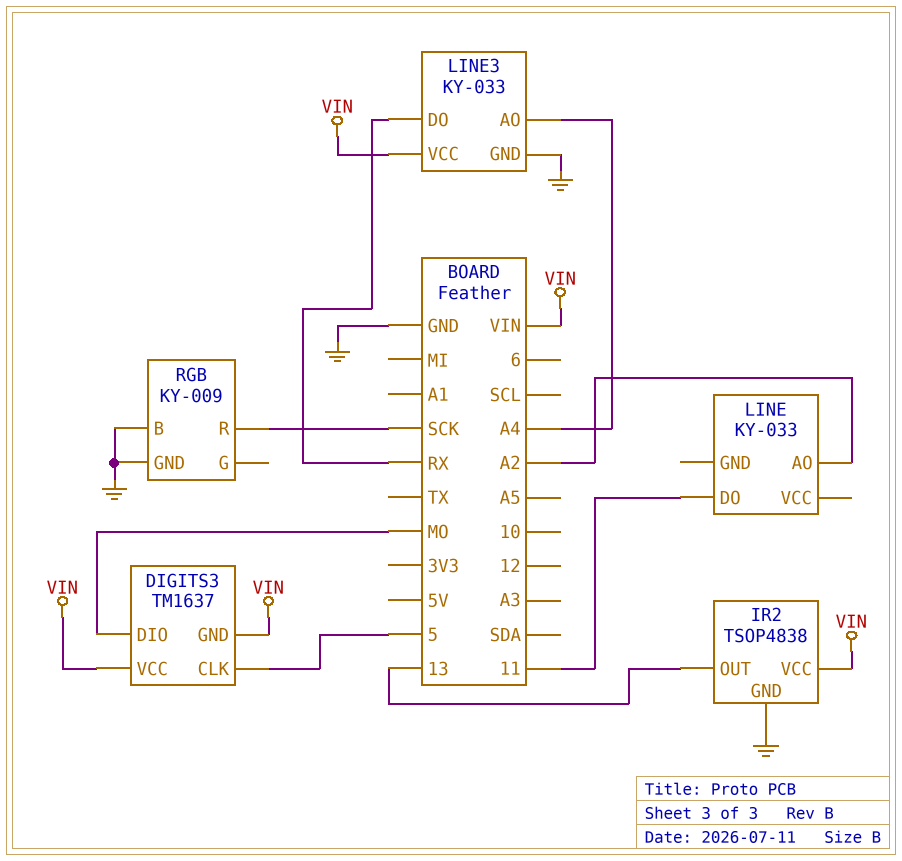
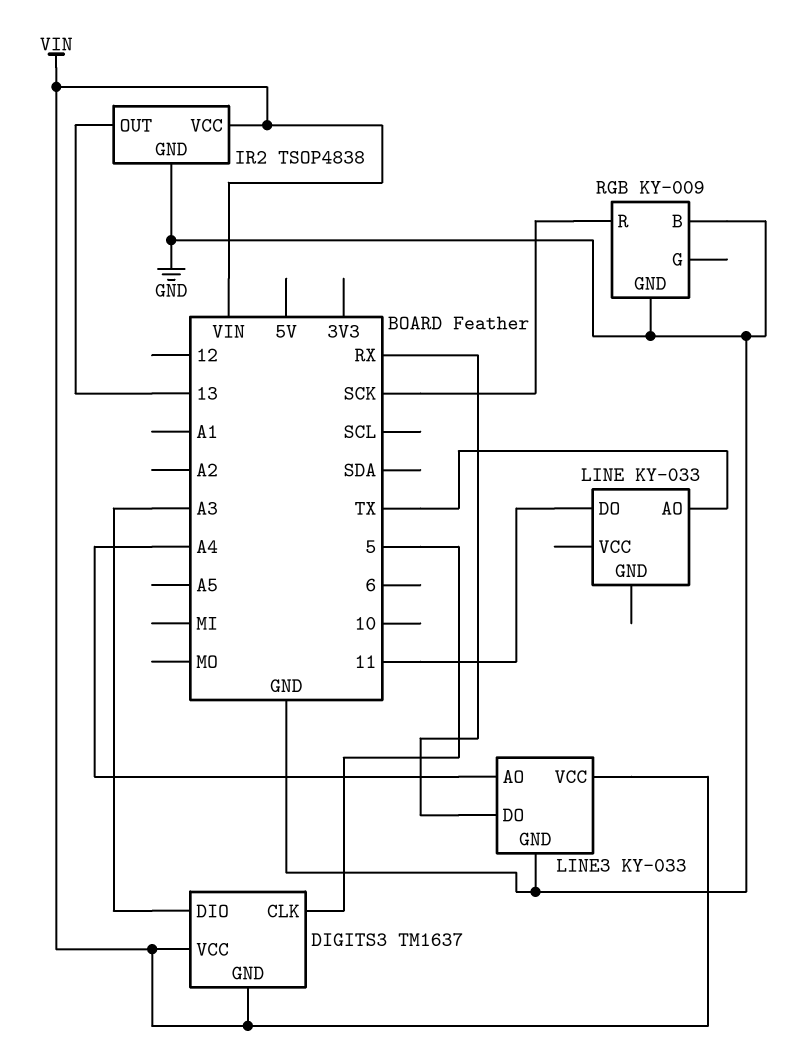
DIGITS3 pin DIO: MO -> A3
LINE pin AO: A2 -> TX

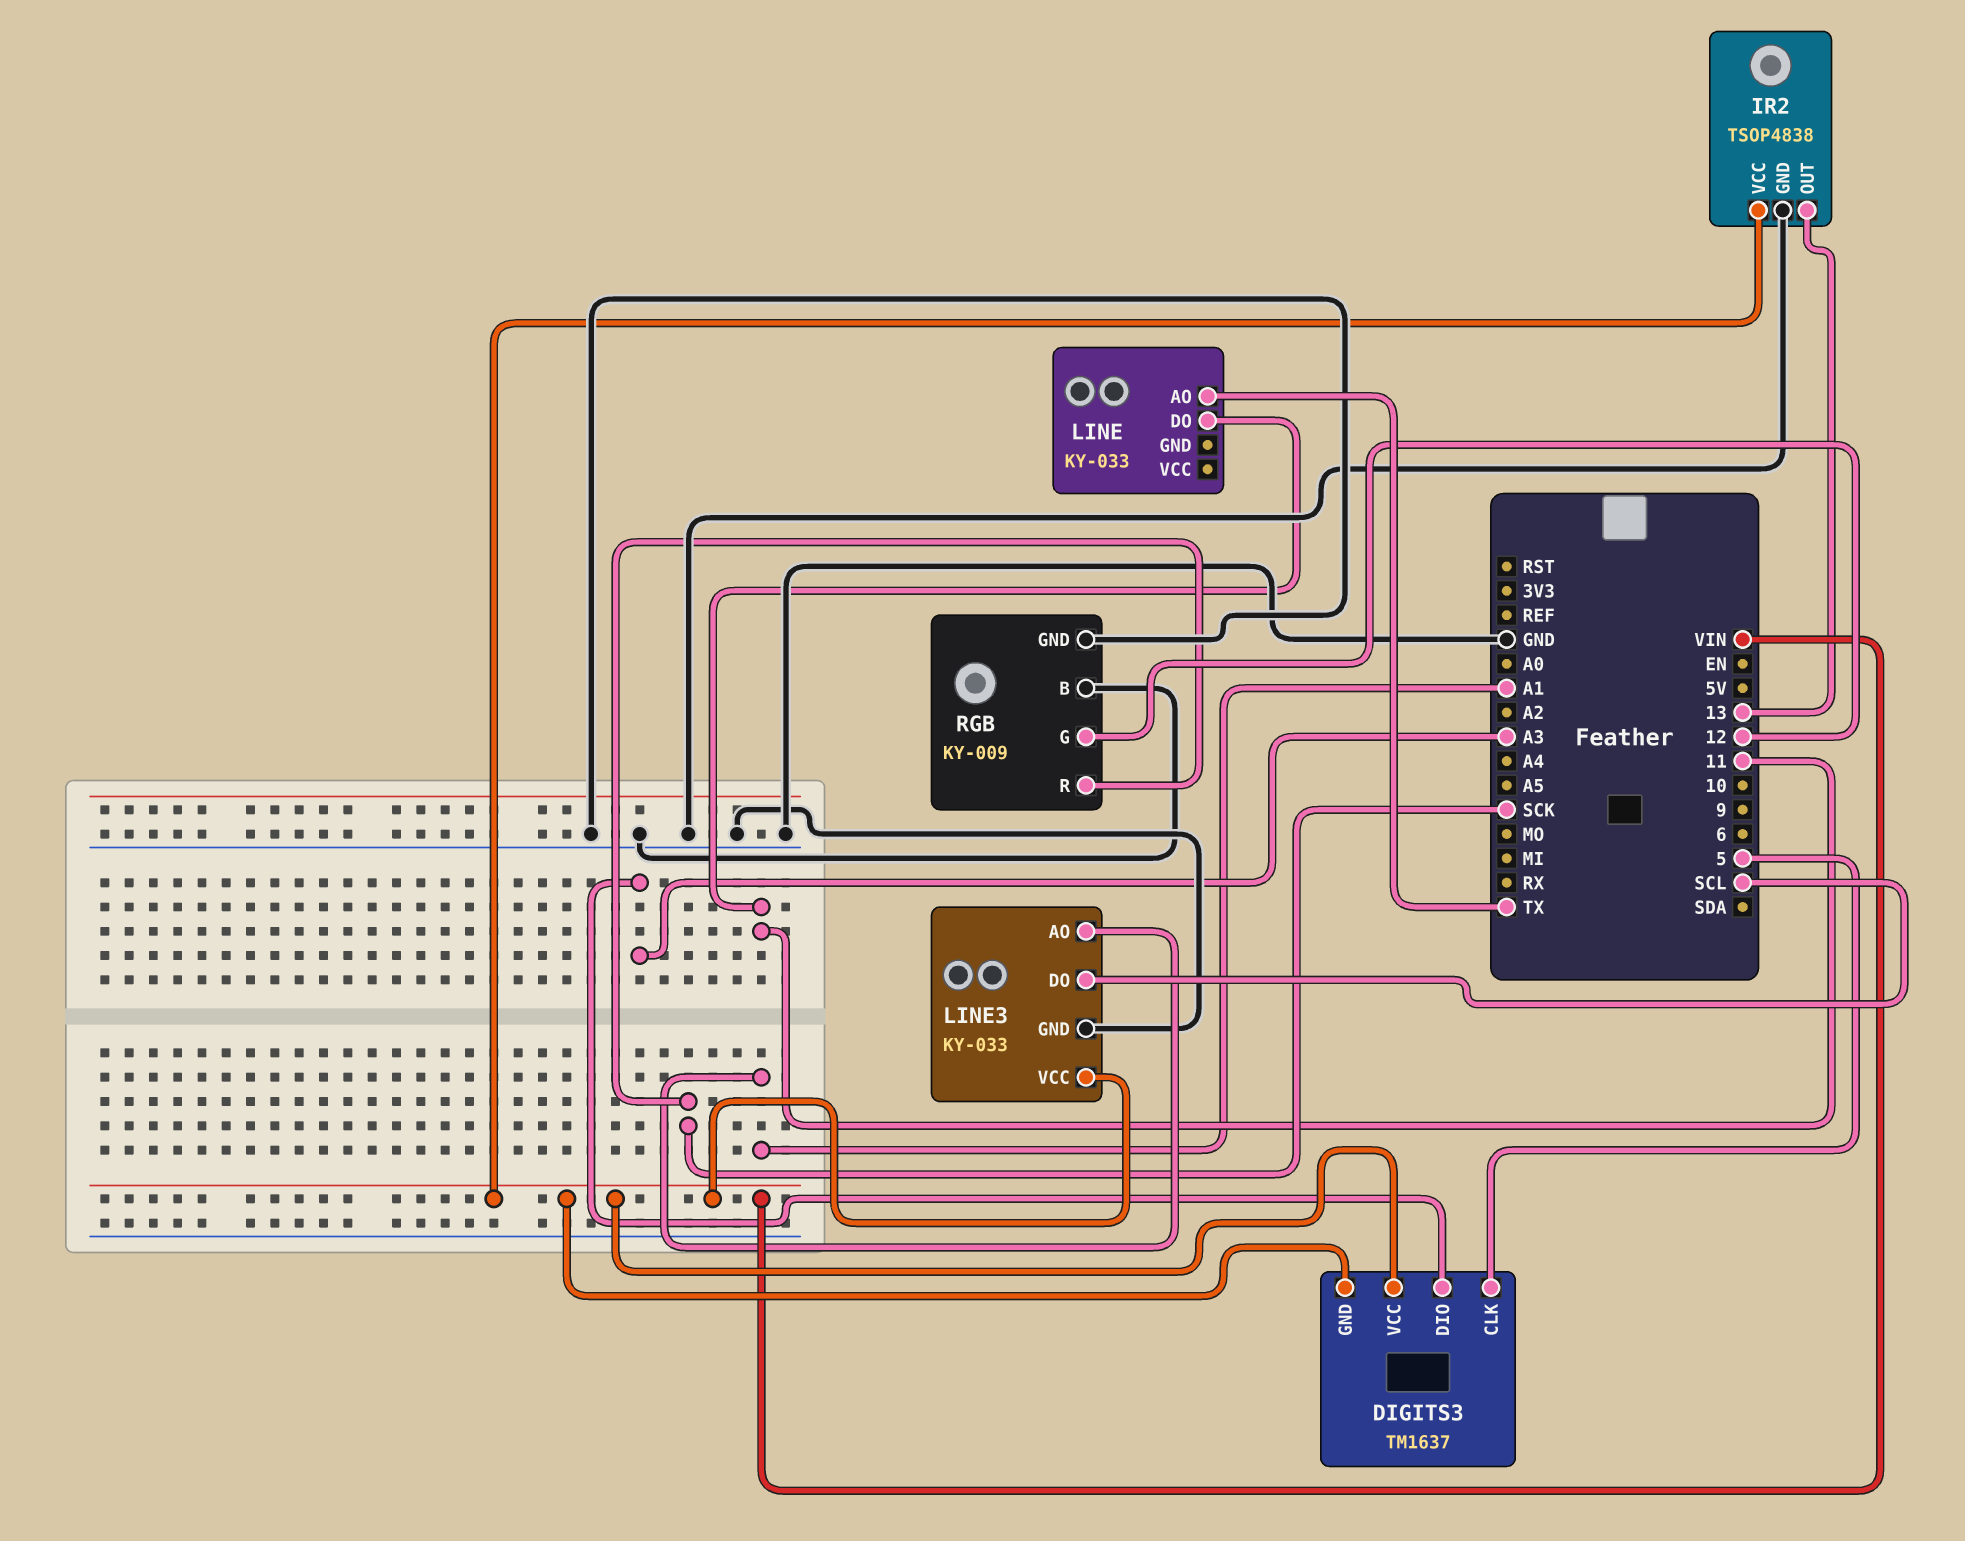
LINE3 pin AO: A4 -> A1
LINE3 pin DO: RX -> SCL
RGB pin G: none -> 12

